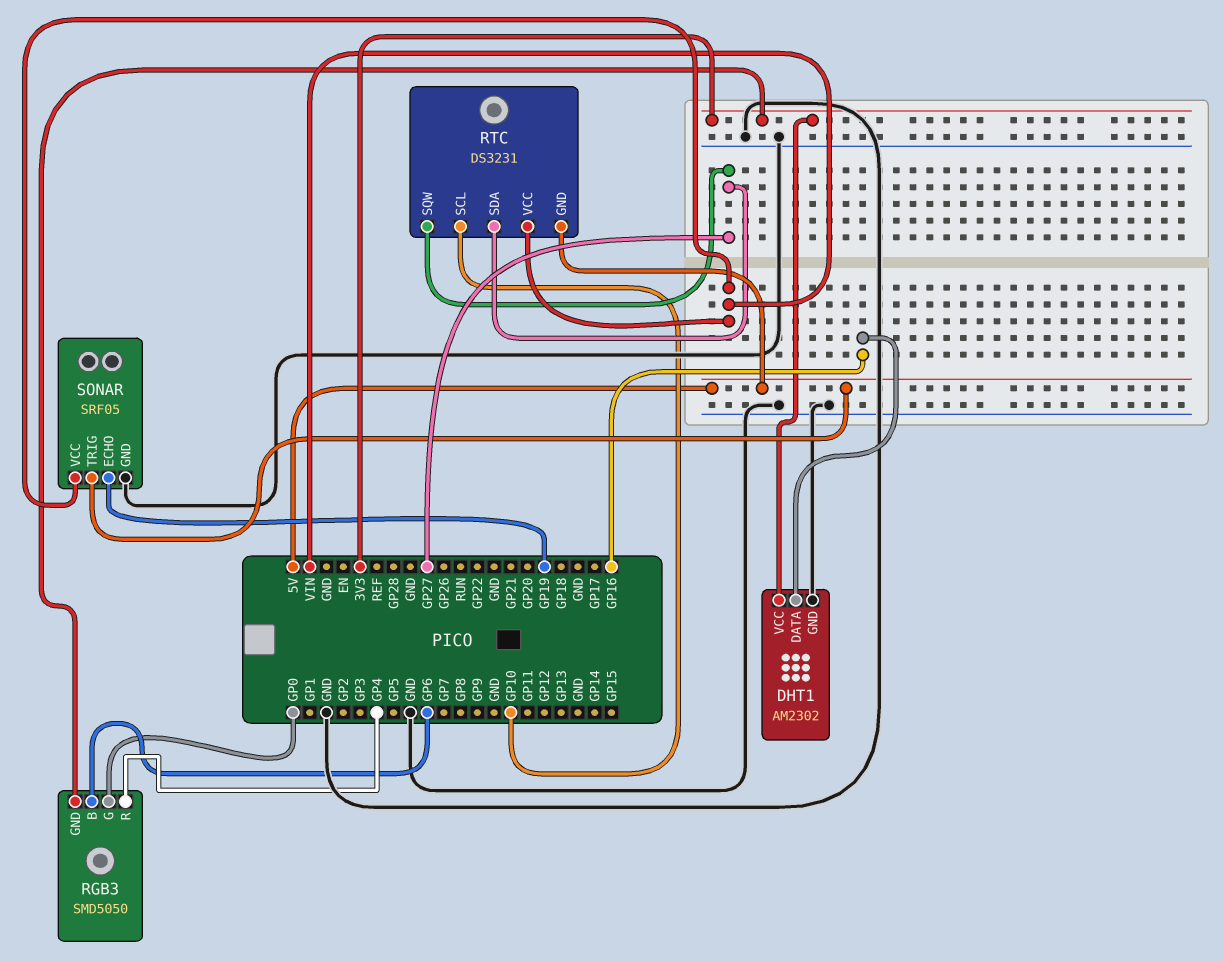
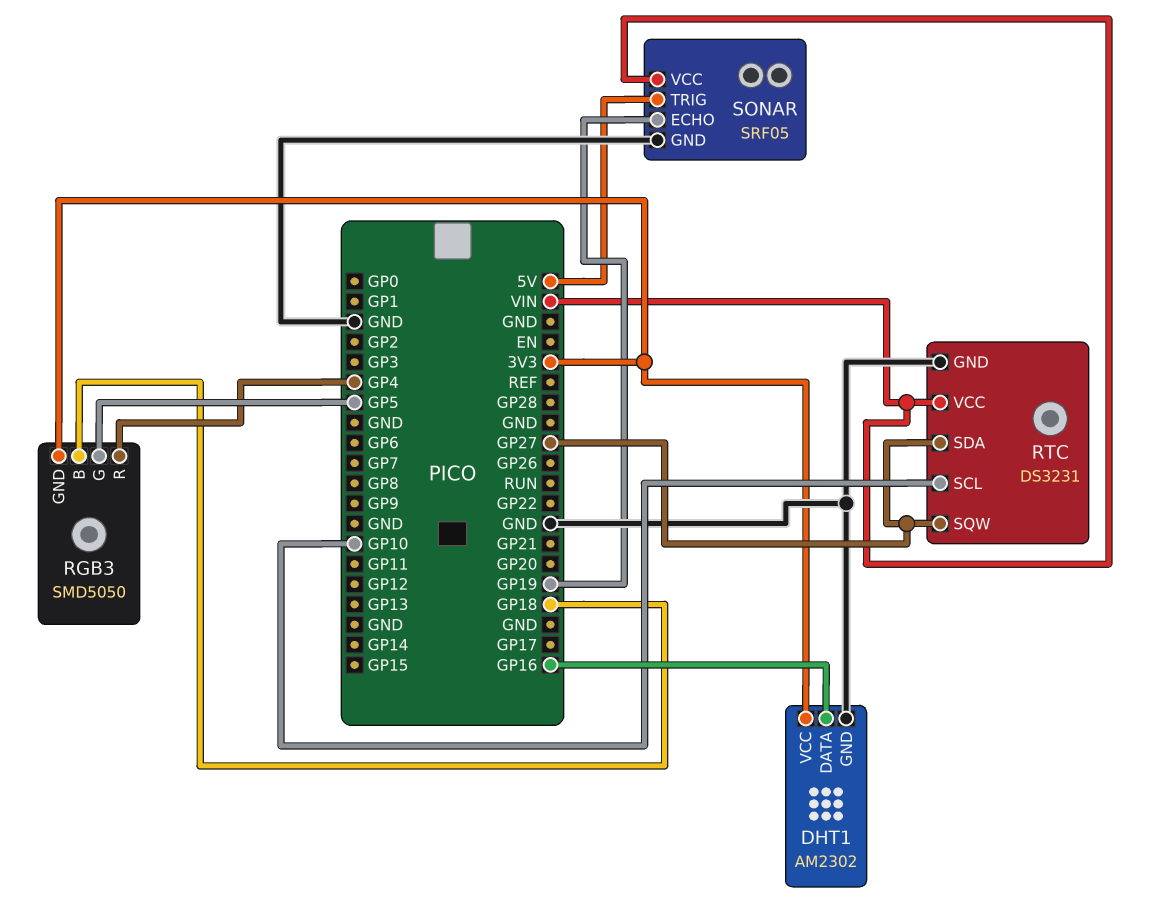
RGB3 pin B: GP6 -> GP18
RGB3 pin G: GP0 -> GP5
RTC pin GND: 5V -> GND

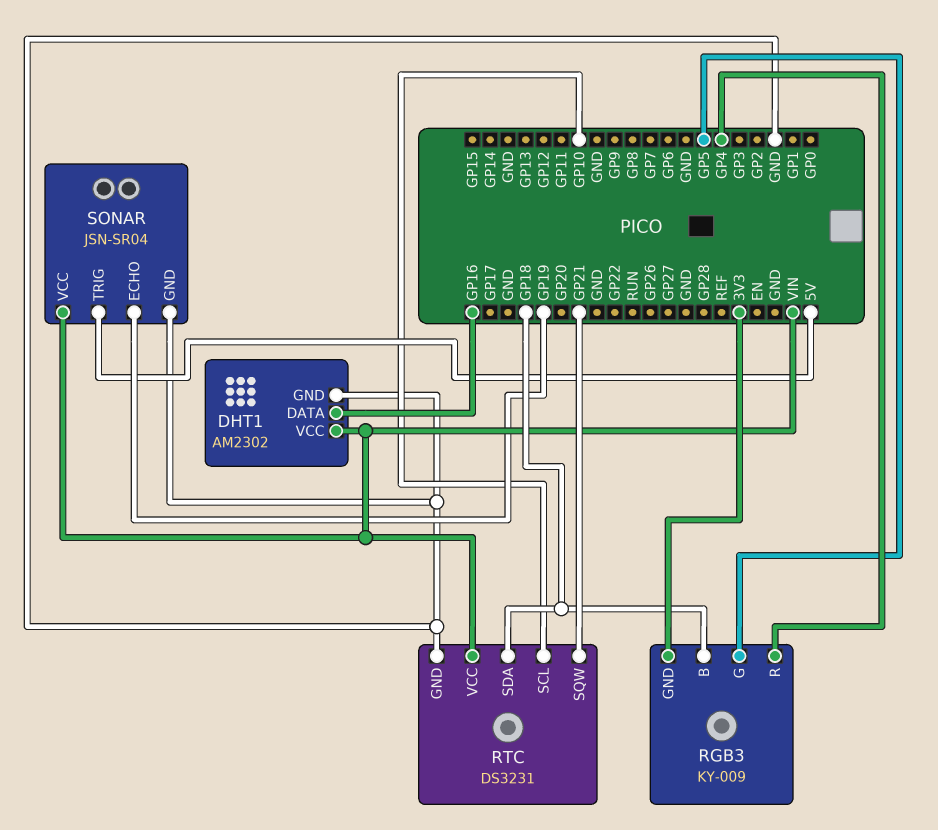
DHT1 pin VCC: 3V3 -> VIN
RGB3: SMD5050 -> KY-009
RTC pin SDA: GP27 -> GP18
RTC pin SQW: GP27 -> GP21
SONAR: SRF05 -> JSN-SR04

